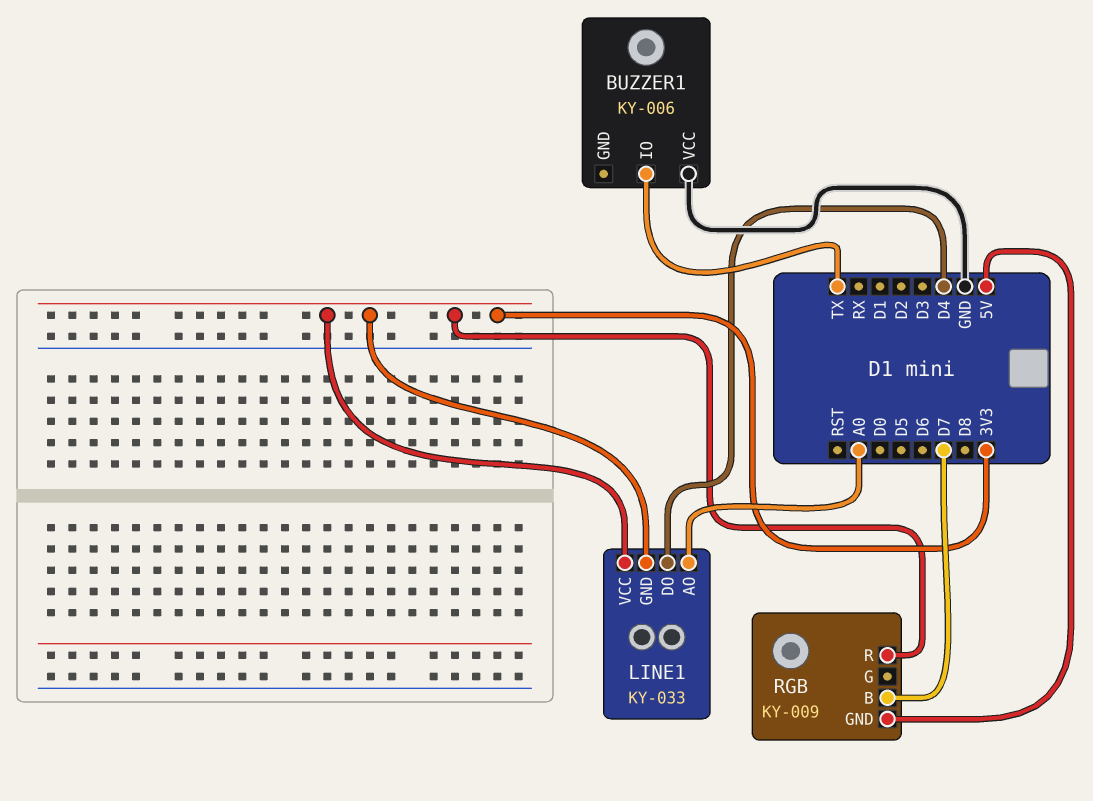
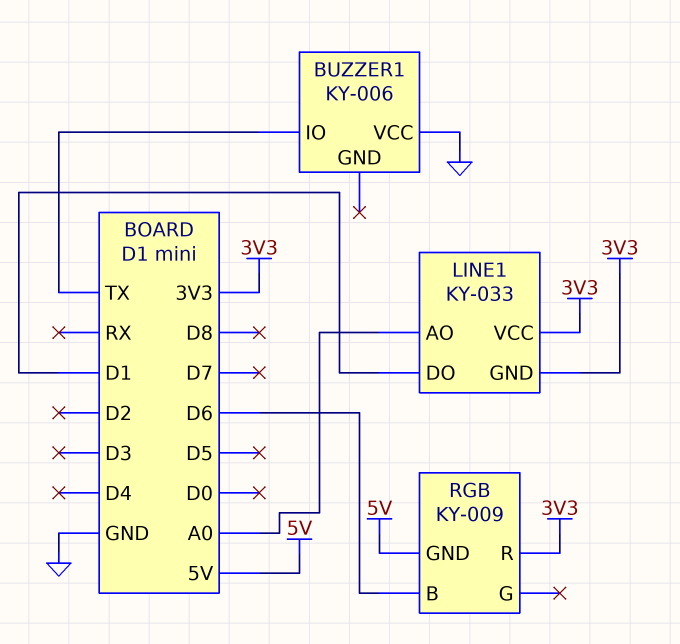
LINE1 pin DO: D4 -> D1
RGB pin B: D7 -> D6

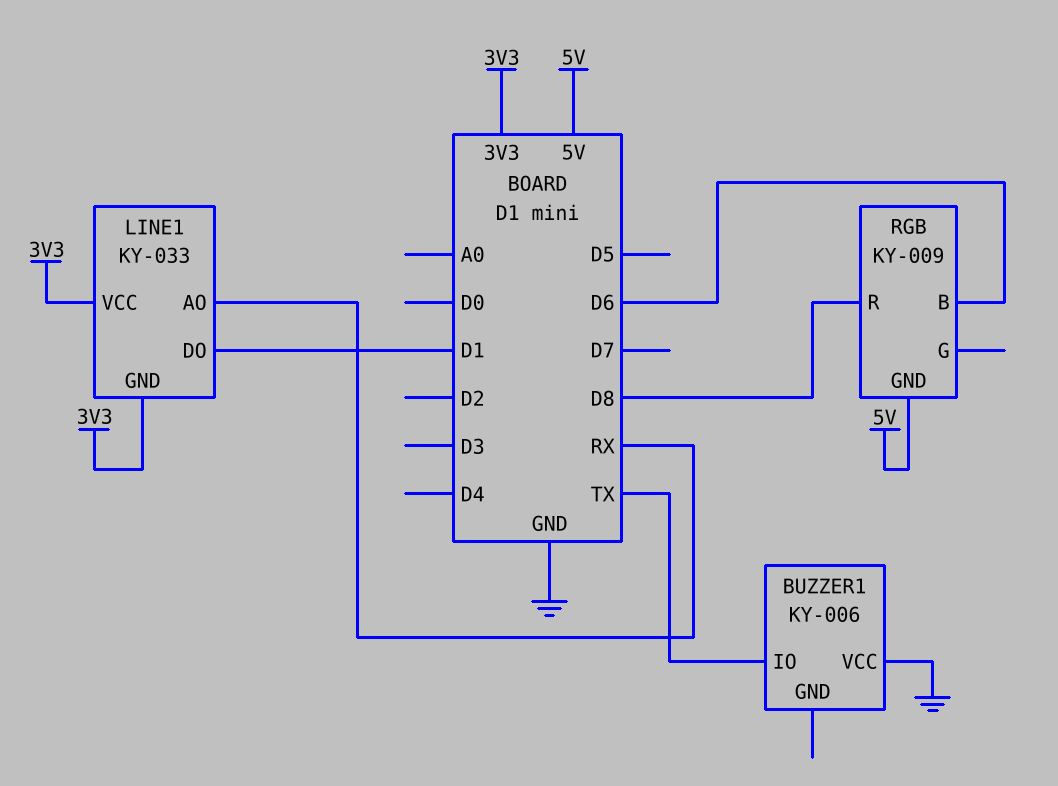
LINE1 pin AO: A0 -> RX
RGB pin R: 3V3 -> D8

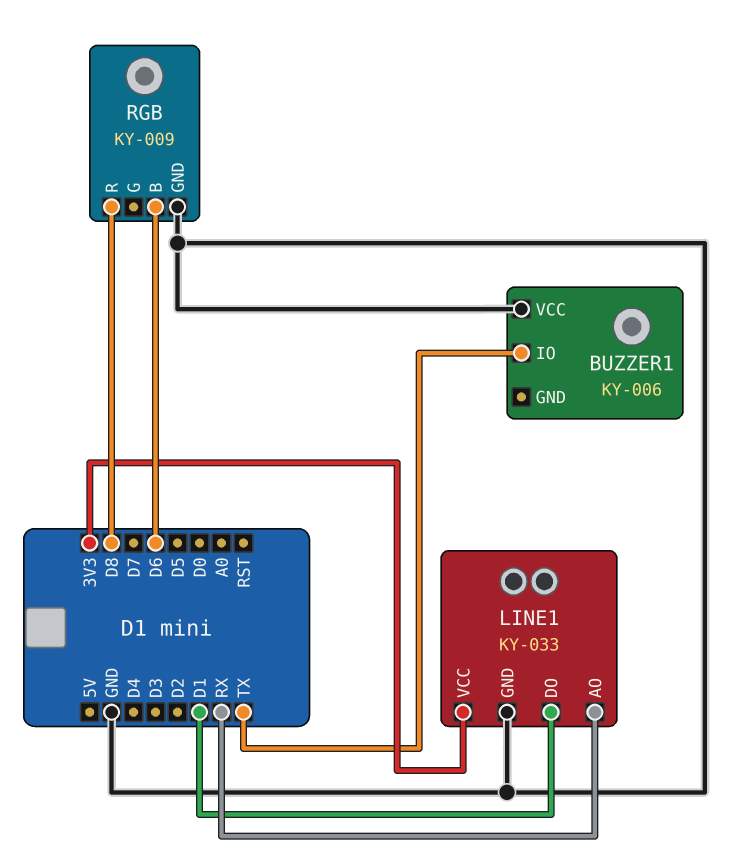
LINE1 pin GND: 3V3 -> GND
RGB pin GND: 5V -> GND

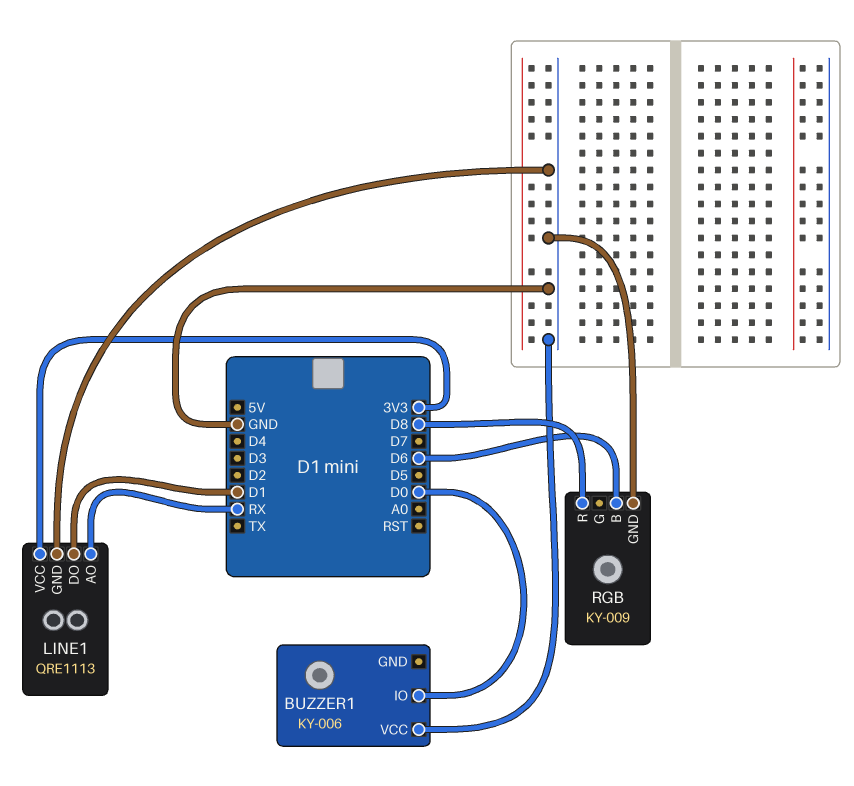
BUZZER1 pin IO: TX -> D0
LINE1: KY-033 -> QRE1113

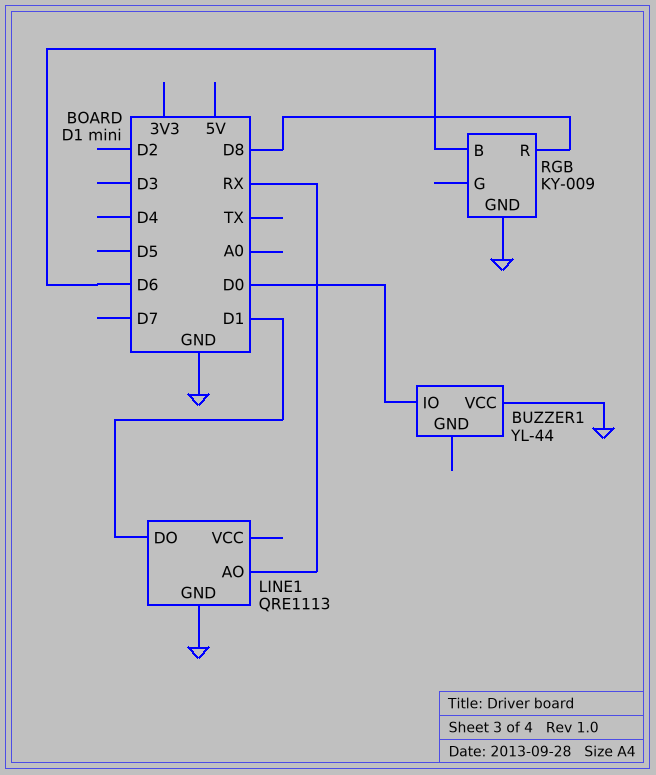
BUZZER1: KY-006 -> YL-44
LINE1 pin VCC: 3V3 -> none

